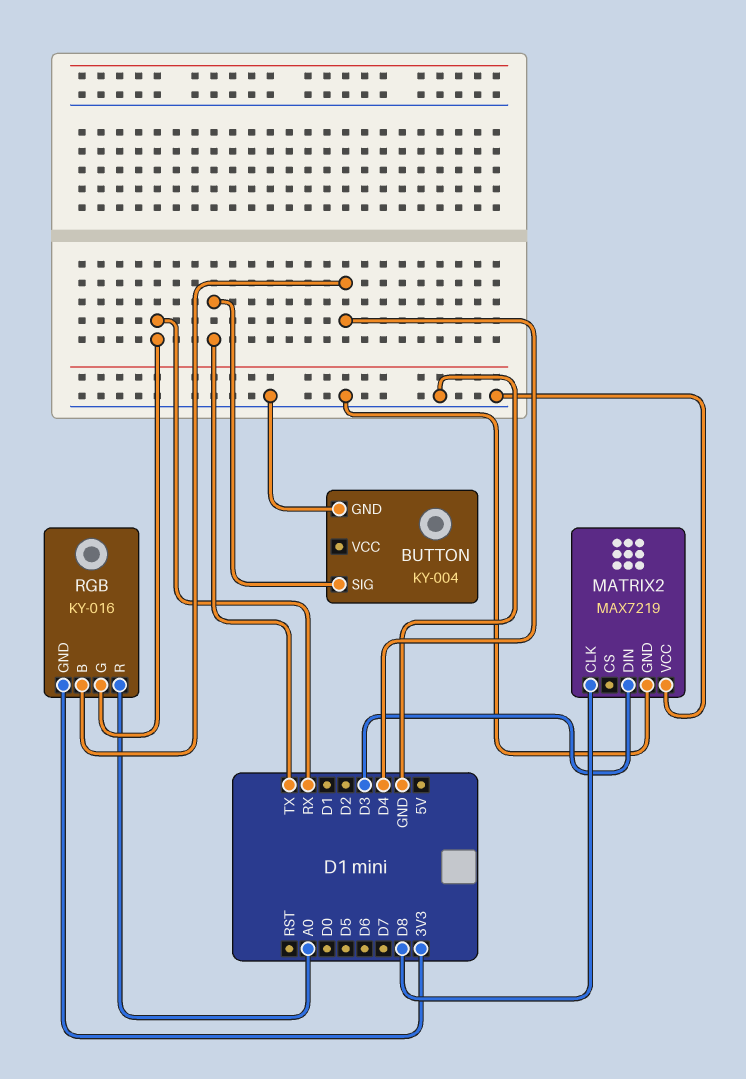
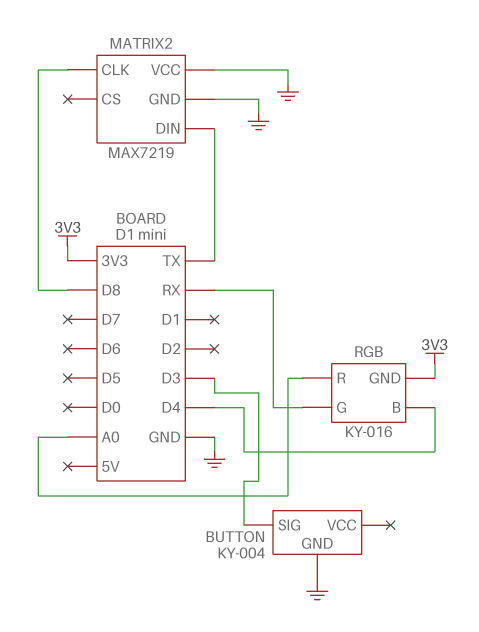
BUTTON pin SIG: TX -> D3
MATRIX2 pin DIN: D3 -> TX

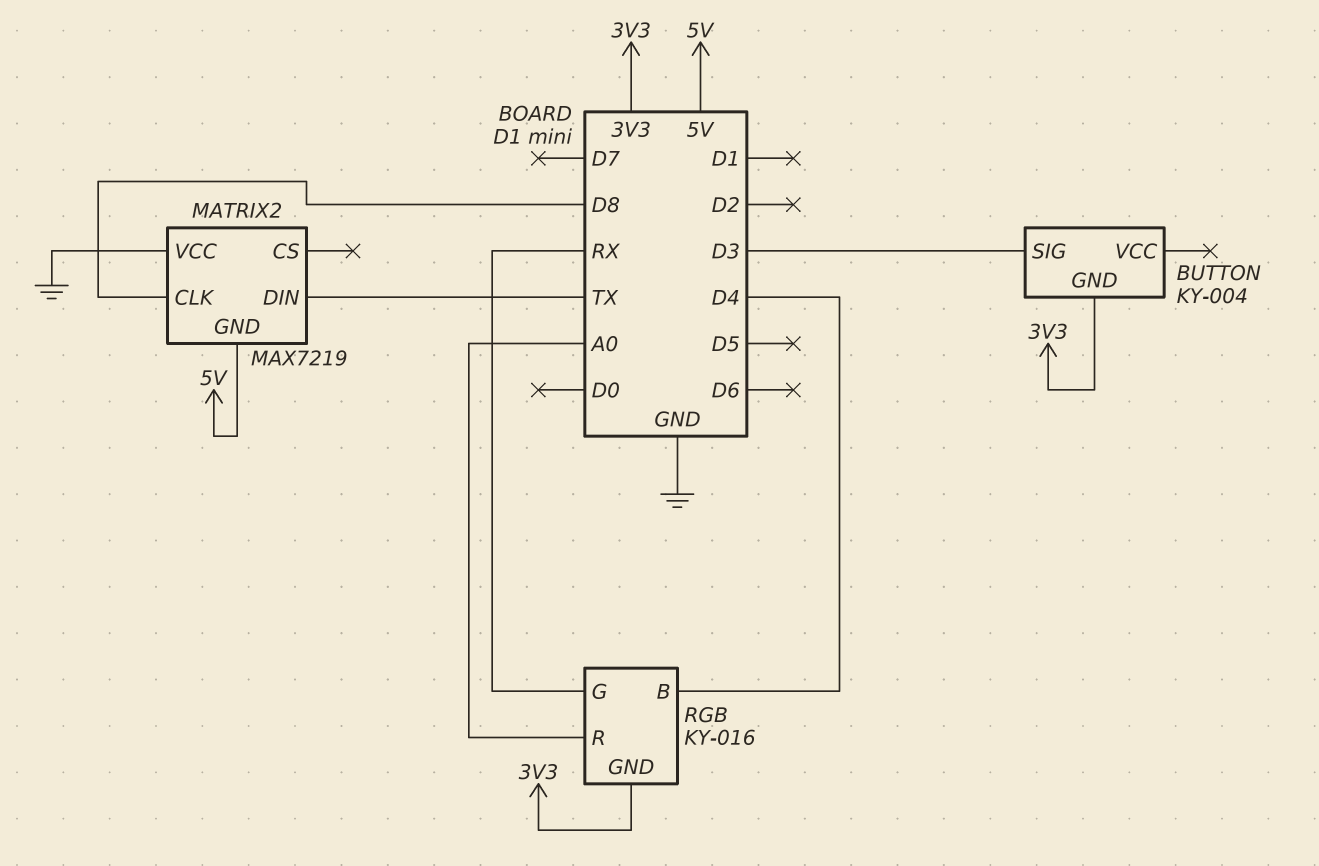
BUTTON pin GND: GND -> 3V3
MATRIX2 pin GND: GND -> 5V

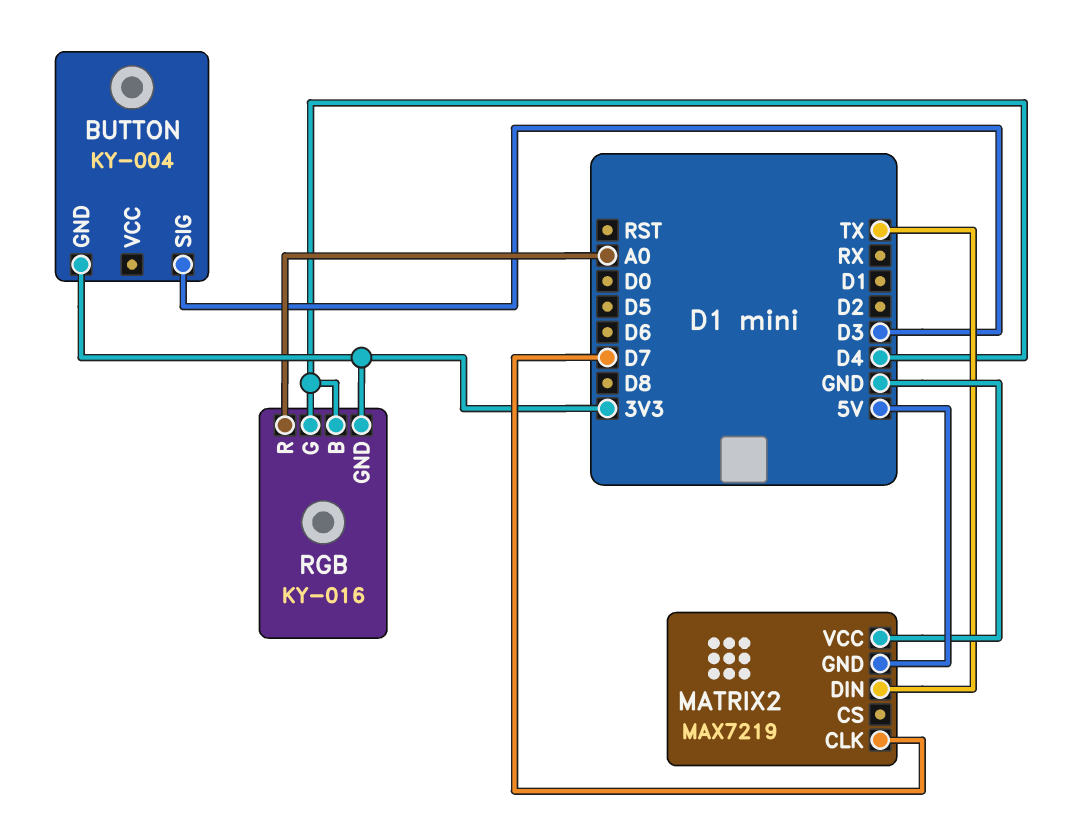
MATRIX2 pin CLK: D8 -> D7
RGB pin G: RX -> D4

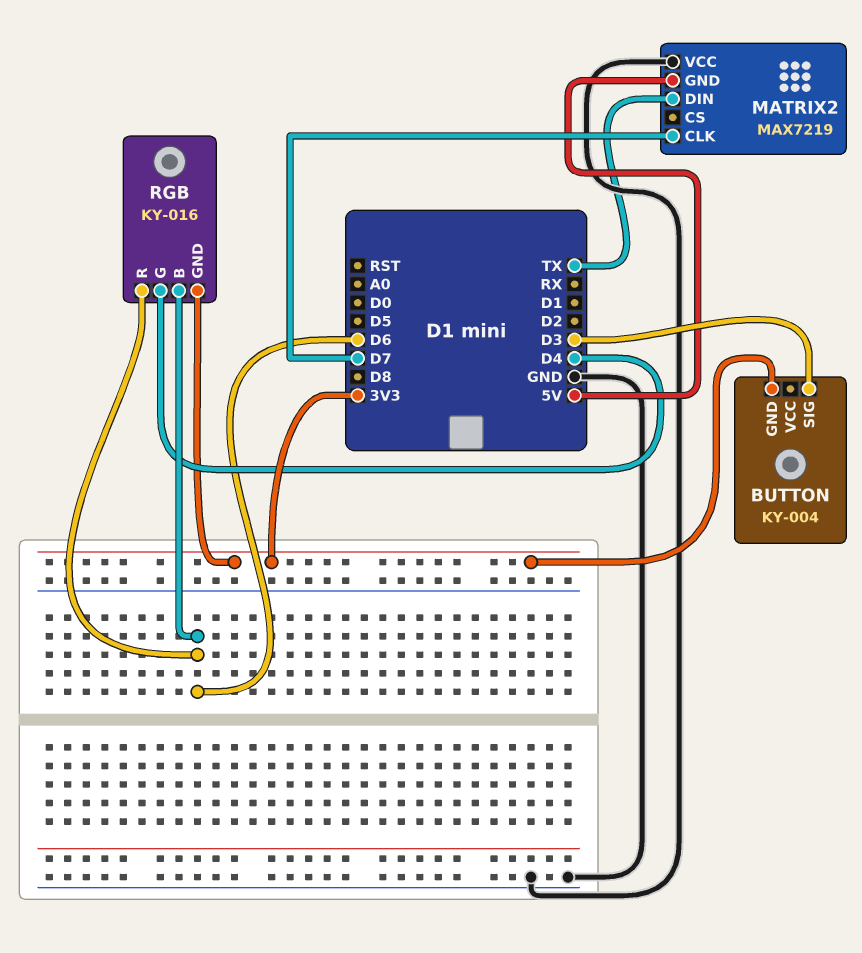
RGB pin B: D4 -> D6
RGB pin R: A0 -> D6

